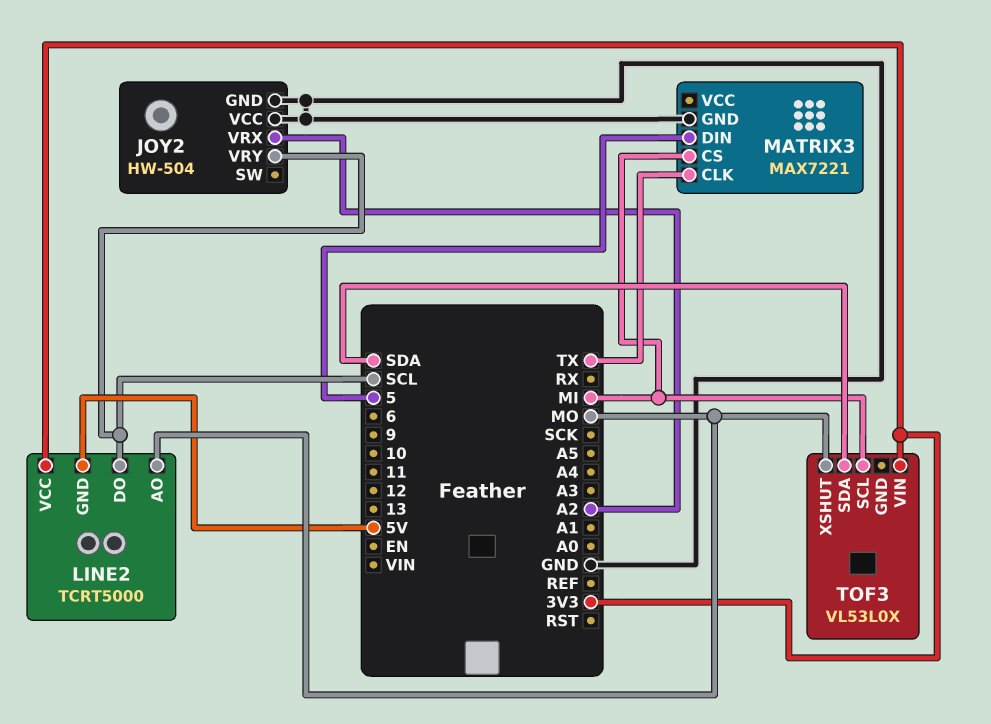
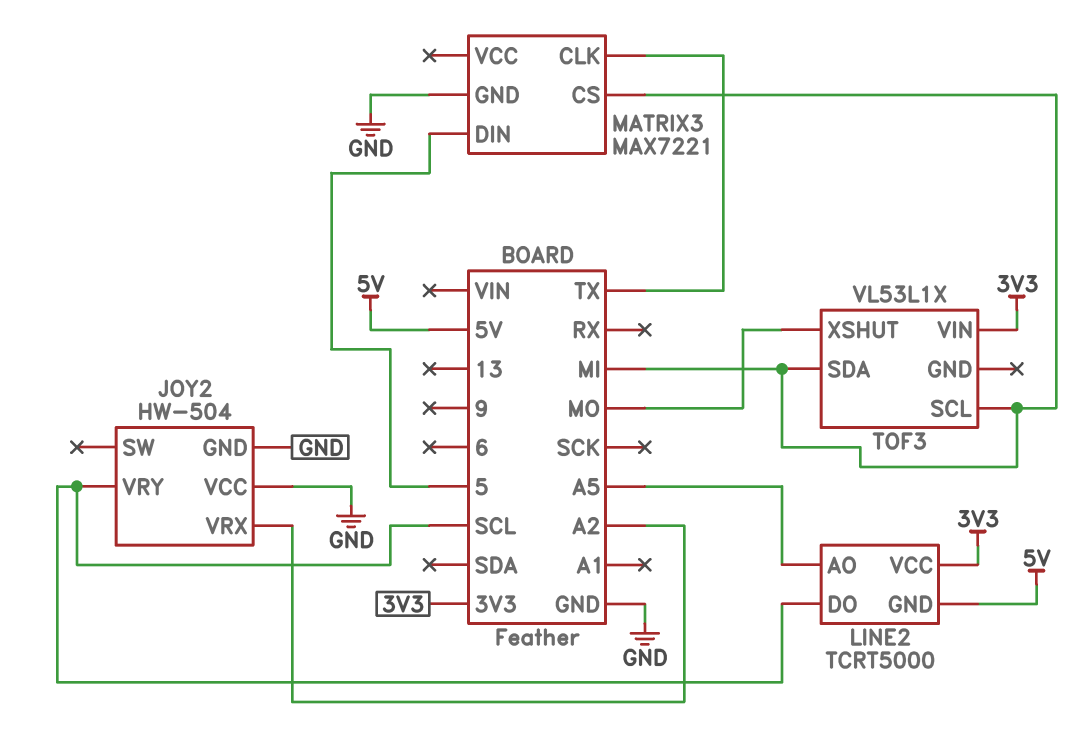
LINE2 pin AO: MO -> A5
TOF3: VL53L0X -> VL53L1X
TOF3 pin SDA: SDA -> MI

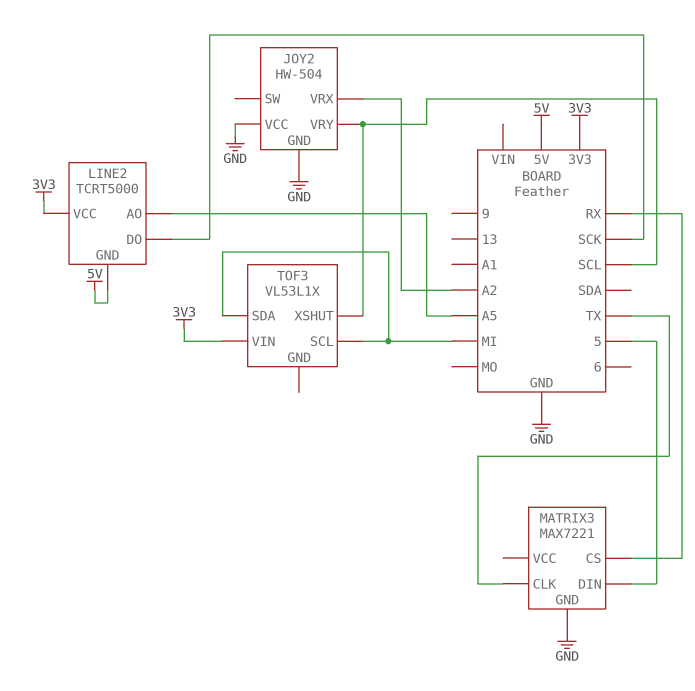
LINE2 pin DO: SCL -> SCK
MATRIX3 pin CS: MI -> RX
TOF3 pin XSHUT: MO -> SCL

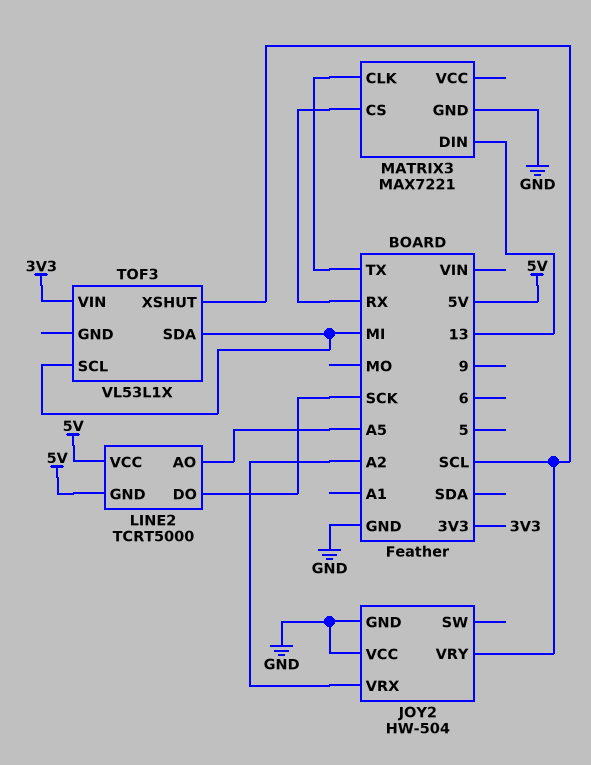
LINE2 pin VCC: 3V3 -> 5V
MATRIX3 pin DIN: 5 -> 13

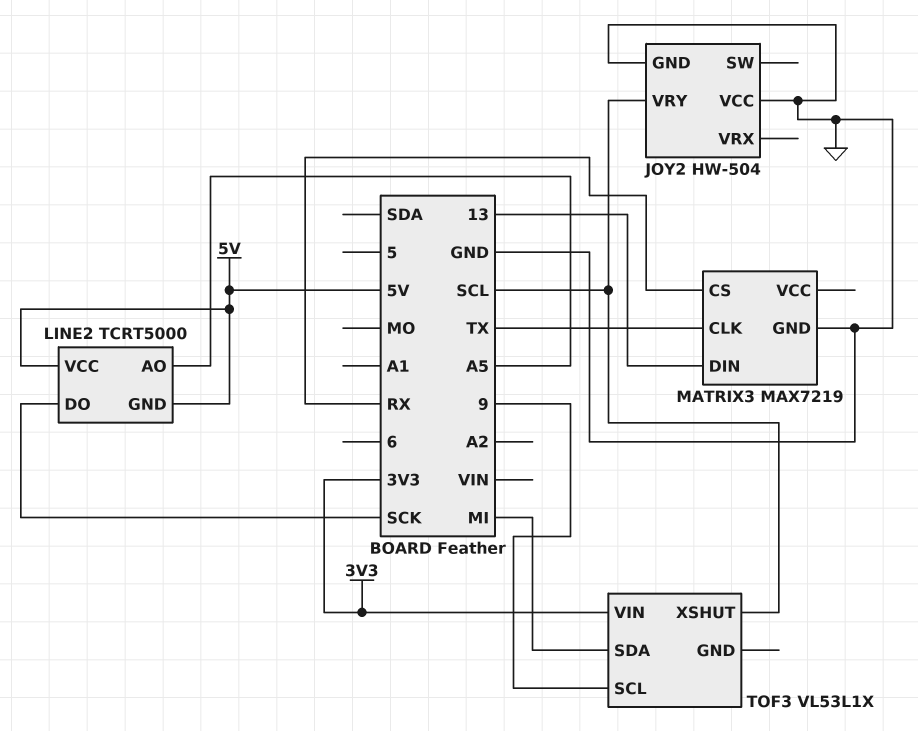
JOY2 pin VRX: A2 -> none
MATRIX3: MAX7221 -> MAX7219
TOF3 pin SCL: MI -> 9

